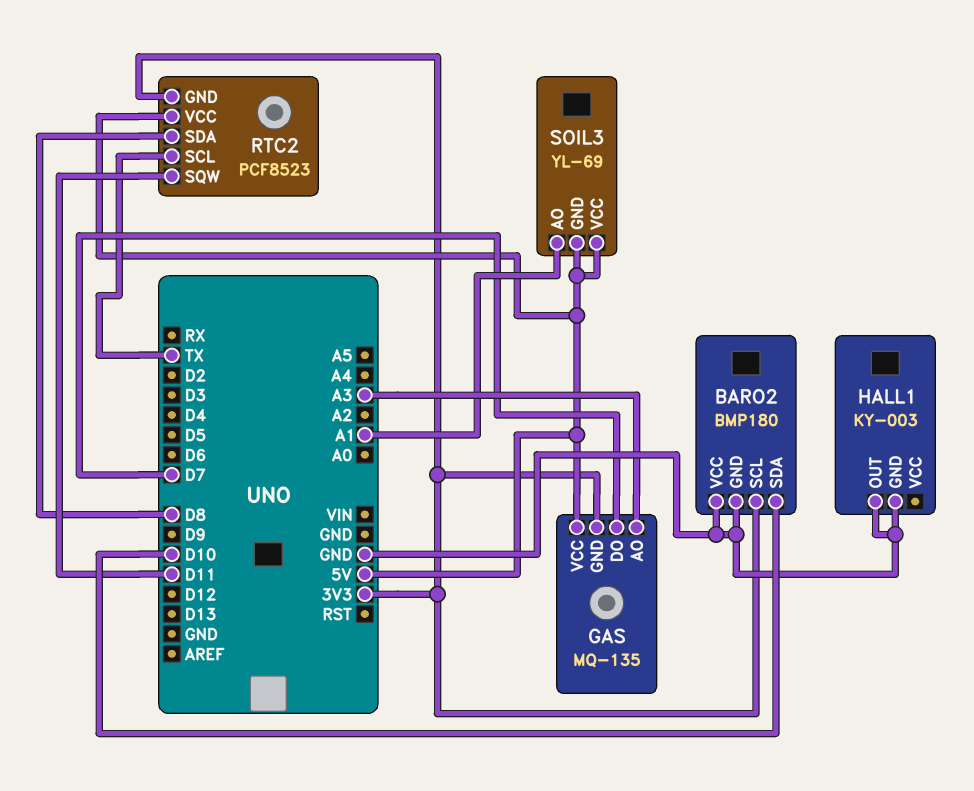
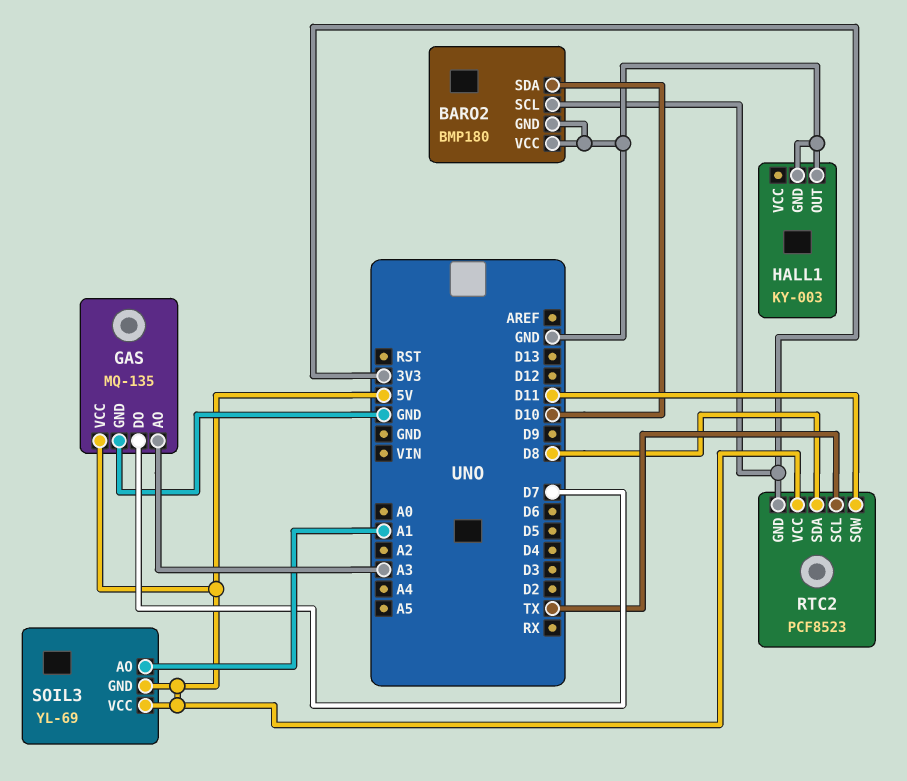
GAS pin GND: 3V3 -> GND

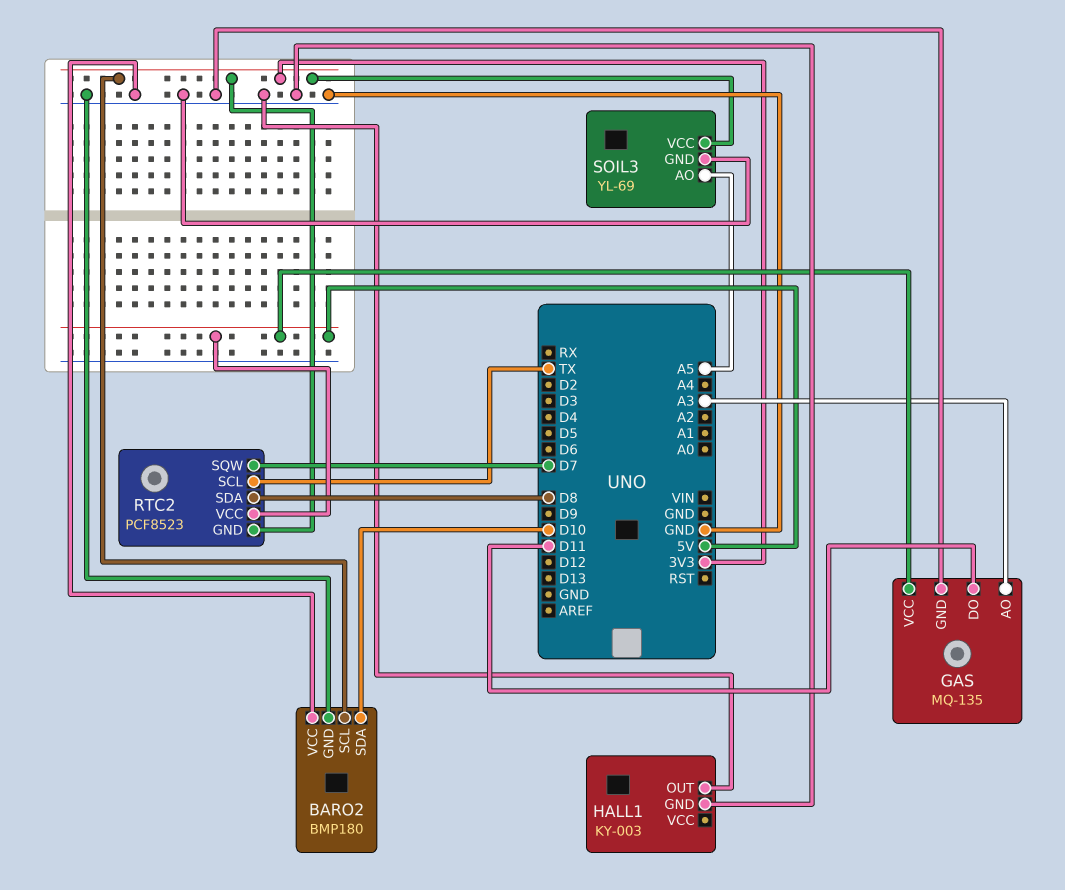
GAS pin DO: D7 -> D11
RTC2 pin SQW: D11 -> D7
SOIL3 pin AO: A1 -> A5
SOIL3 pin GND: 5V -> GND
SOIL3 pin VCC: 5V -> 3V3

